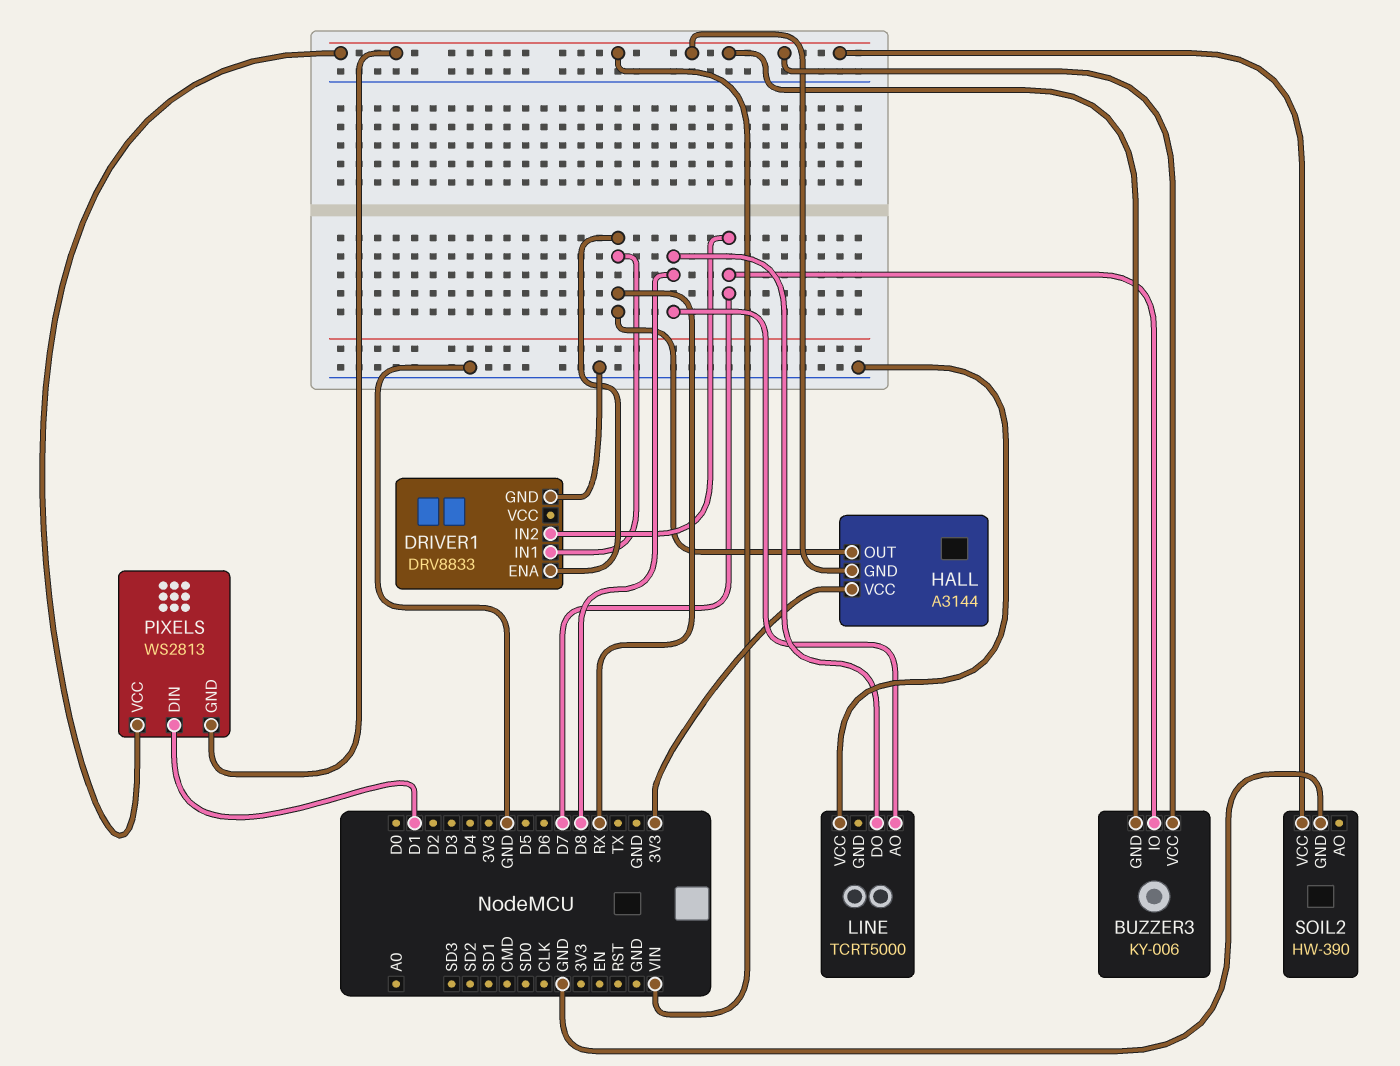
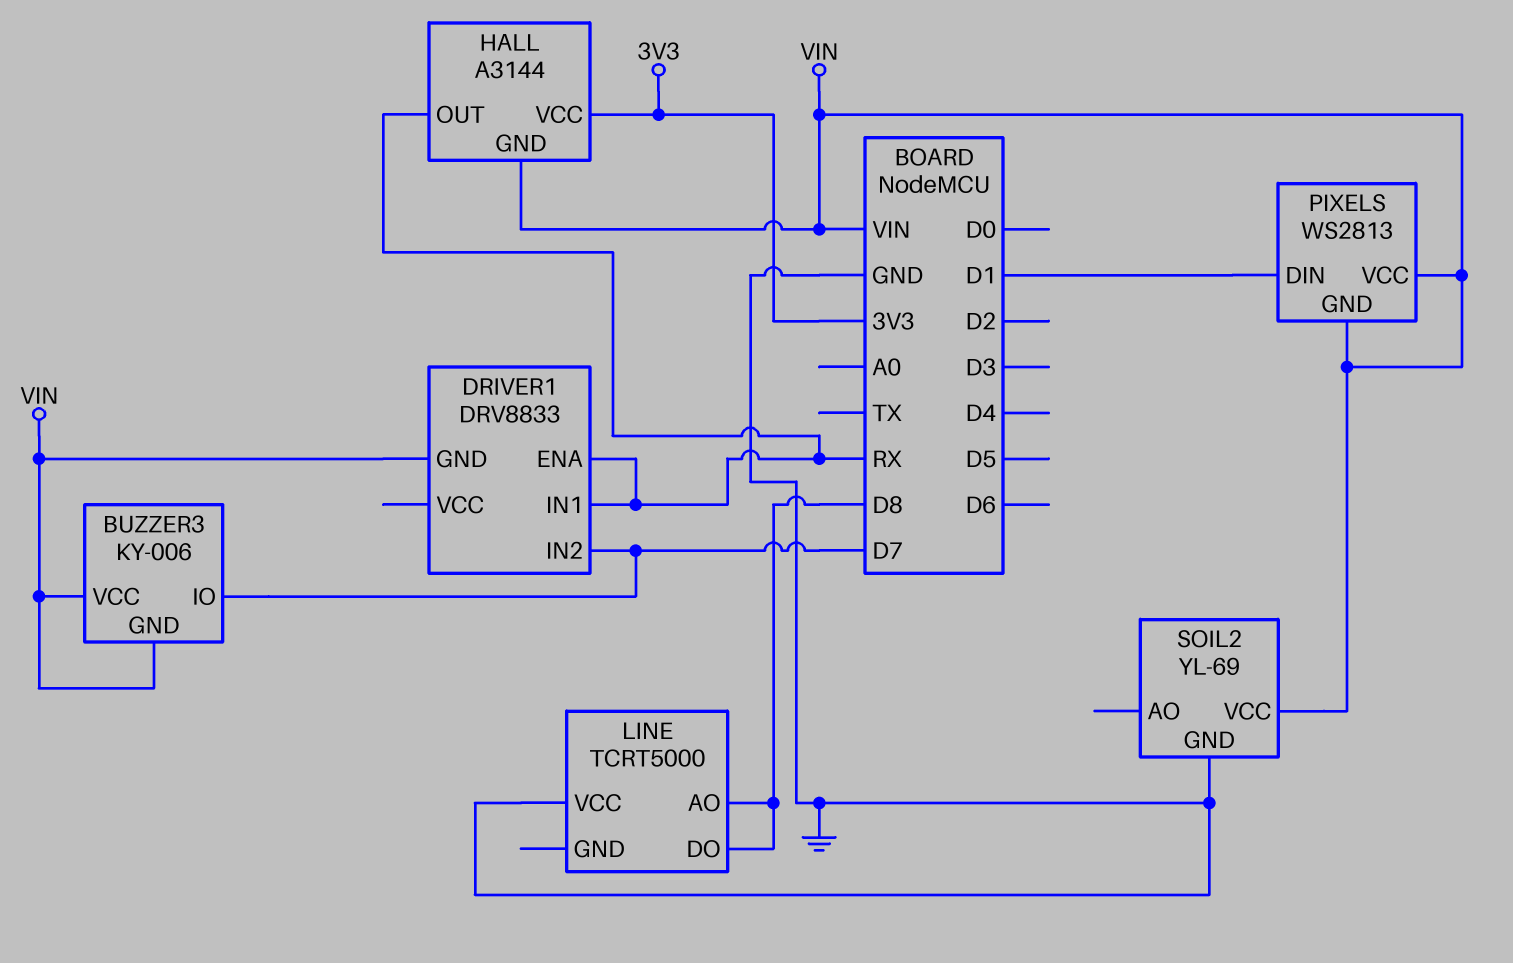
DRIVER1 pin GND: GND -> VIN
SOIL2: HW-390 -> YL-69

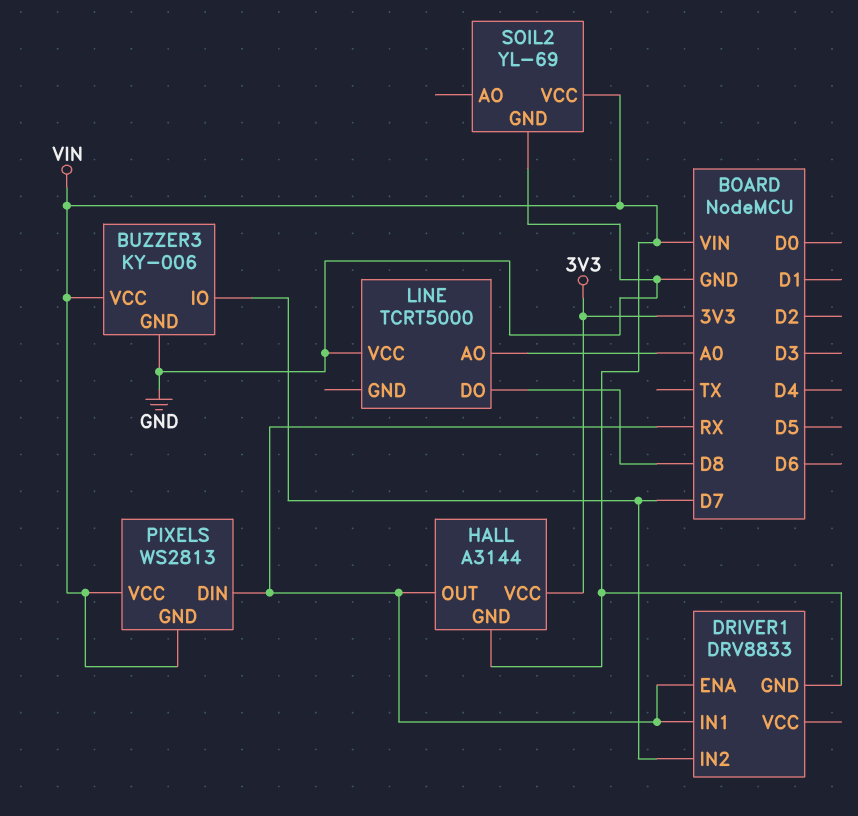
BUZZER3 pin GND: VIN -> GND
LINE pin AO: D8 -> A0
PIXELS pin DIN: D1 -> RX

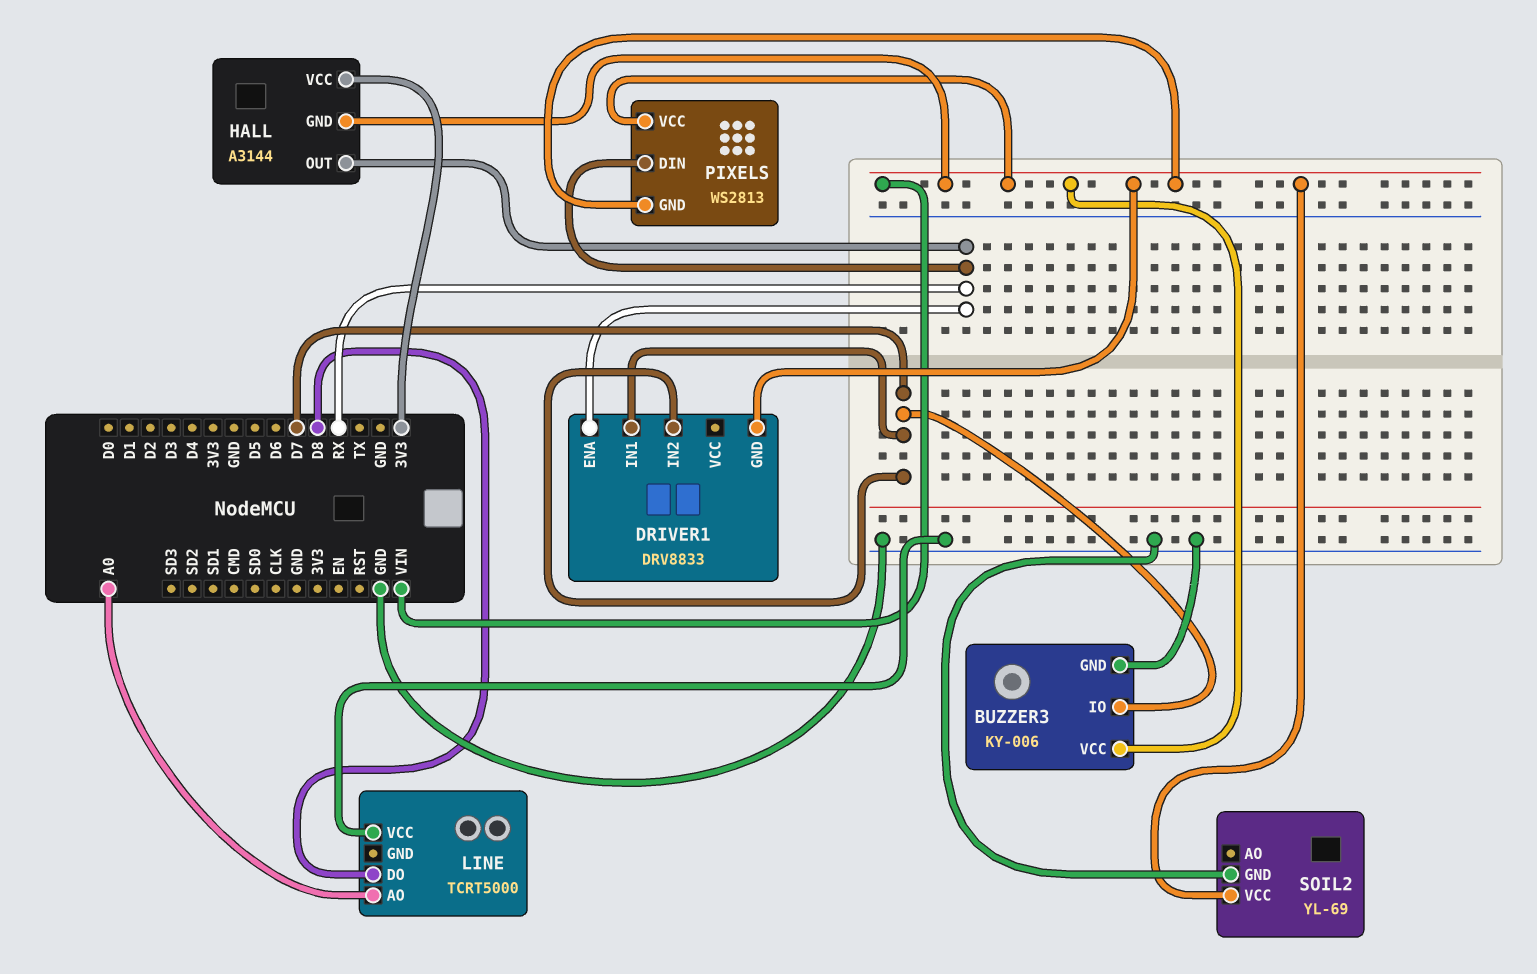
DRIVER1 pin IN1: RX -> D7

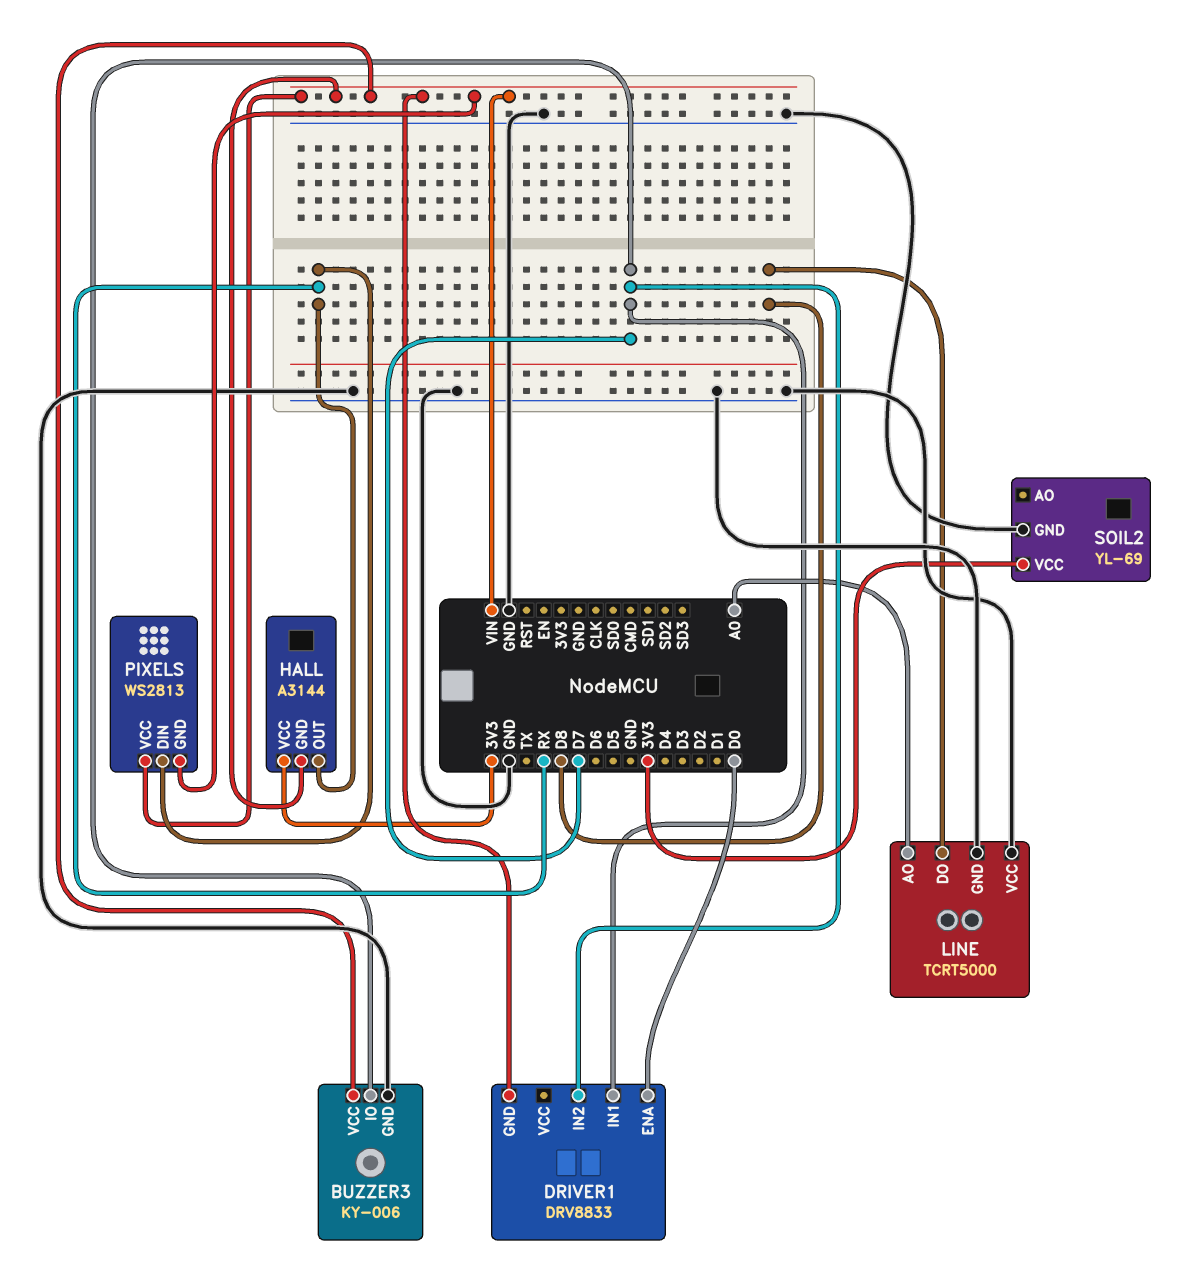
DRIVER1 pin ENA: RX -> D0
LINE pin GND: none -> GND
SOIL2 pin VCC: VIN -> 3V3

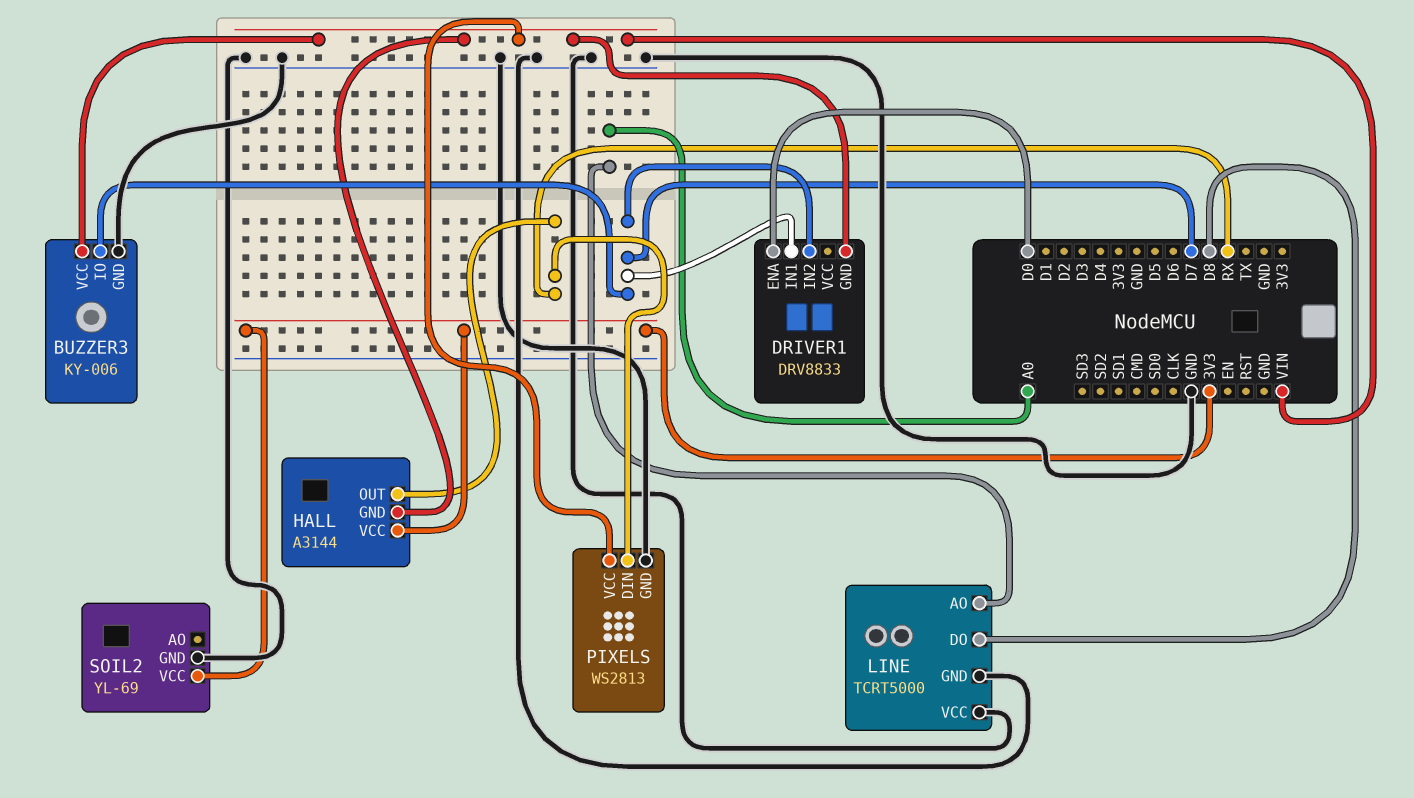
PIXELS pin GND: VIN -> GND

